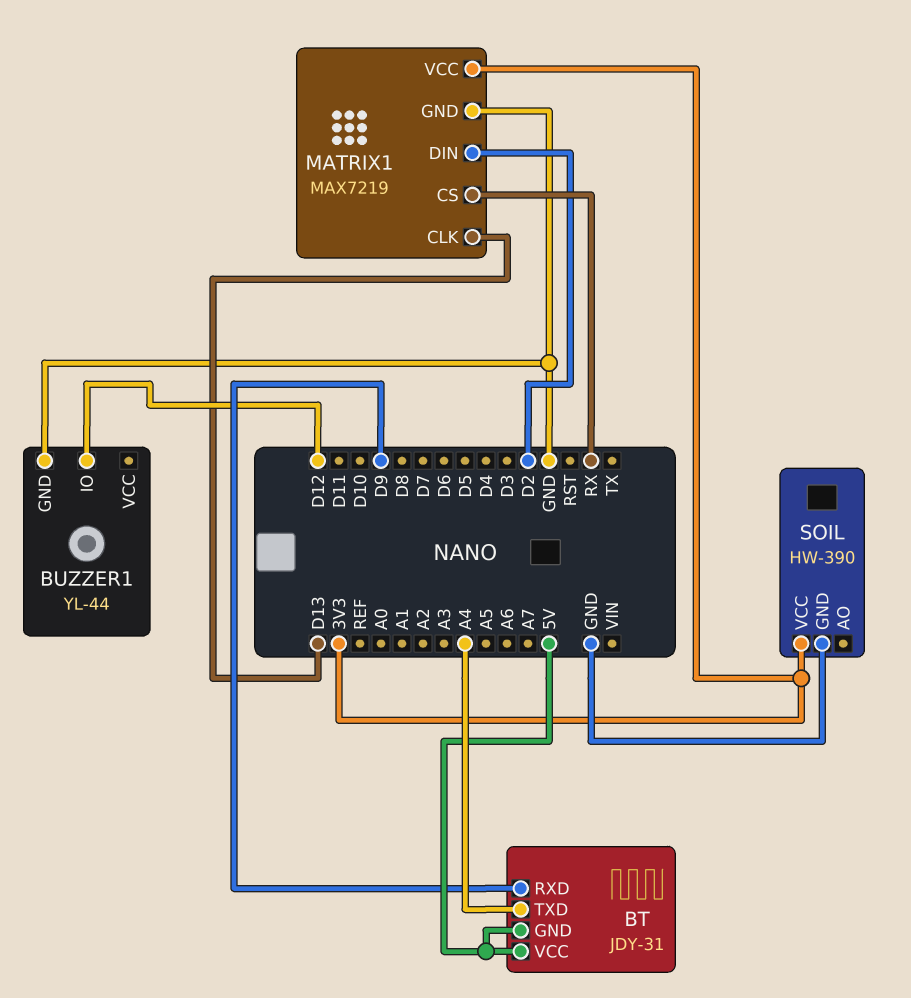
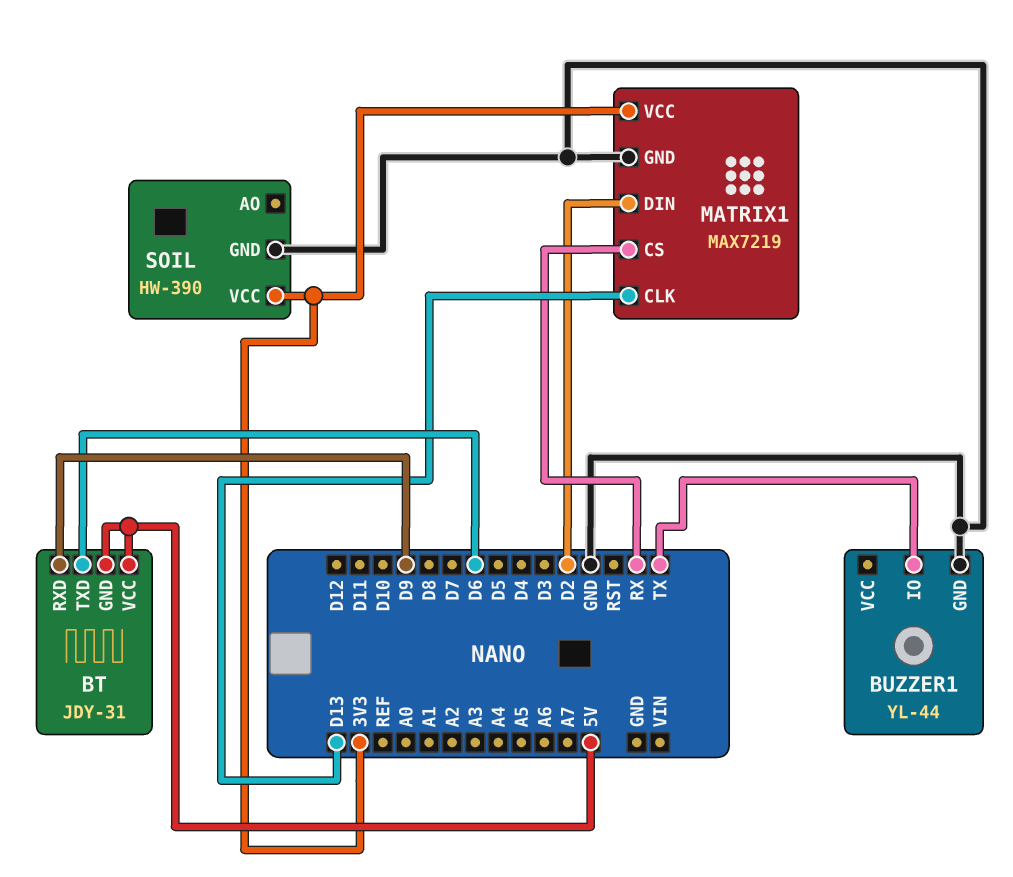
BT pin TXD: A4 -> D6
BUZZER1 pin IO: D12 -> TX

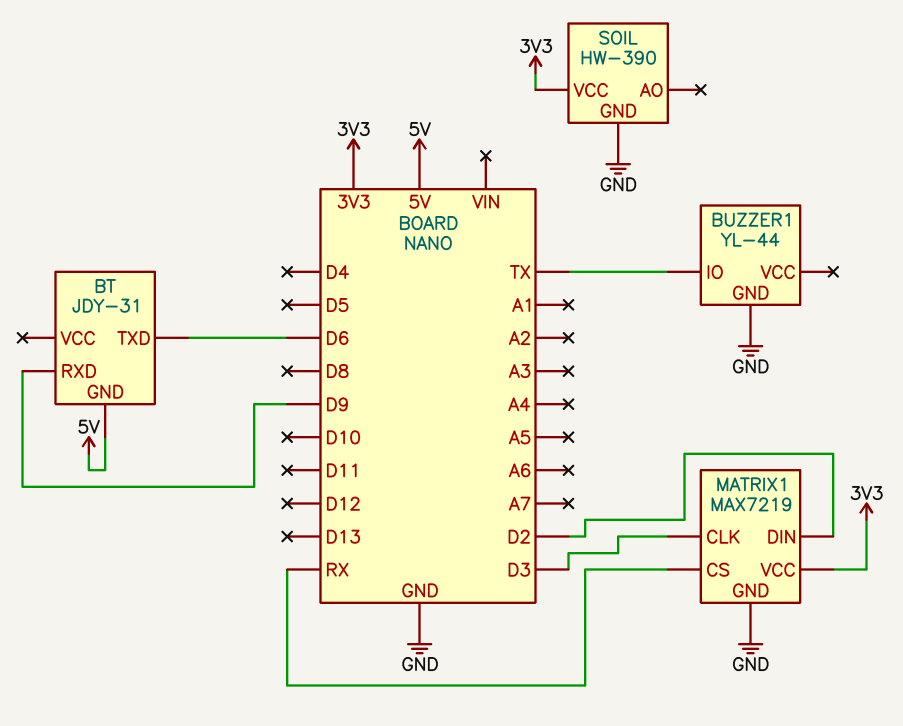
BT pin VCC: 5V -> none
MATRIX1 pin CLK: D13 -> D3

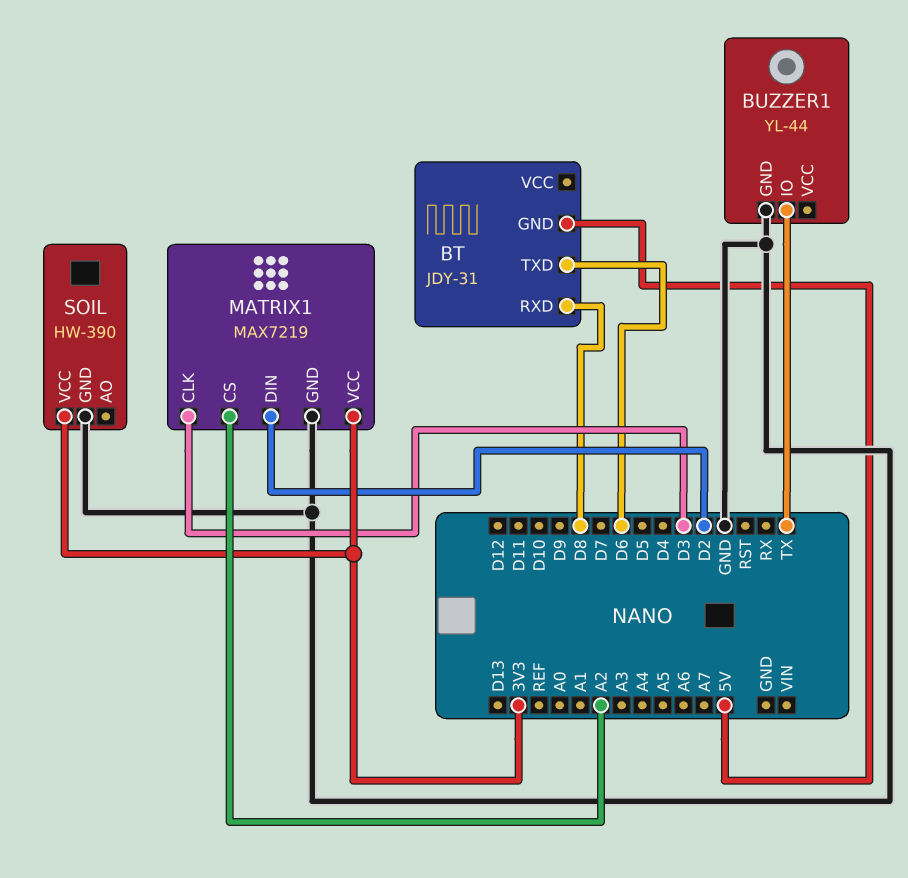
BT pin RXD: D9 -> D8
MATRIX1 pin CS: RX -> A2

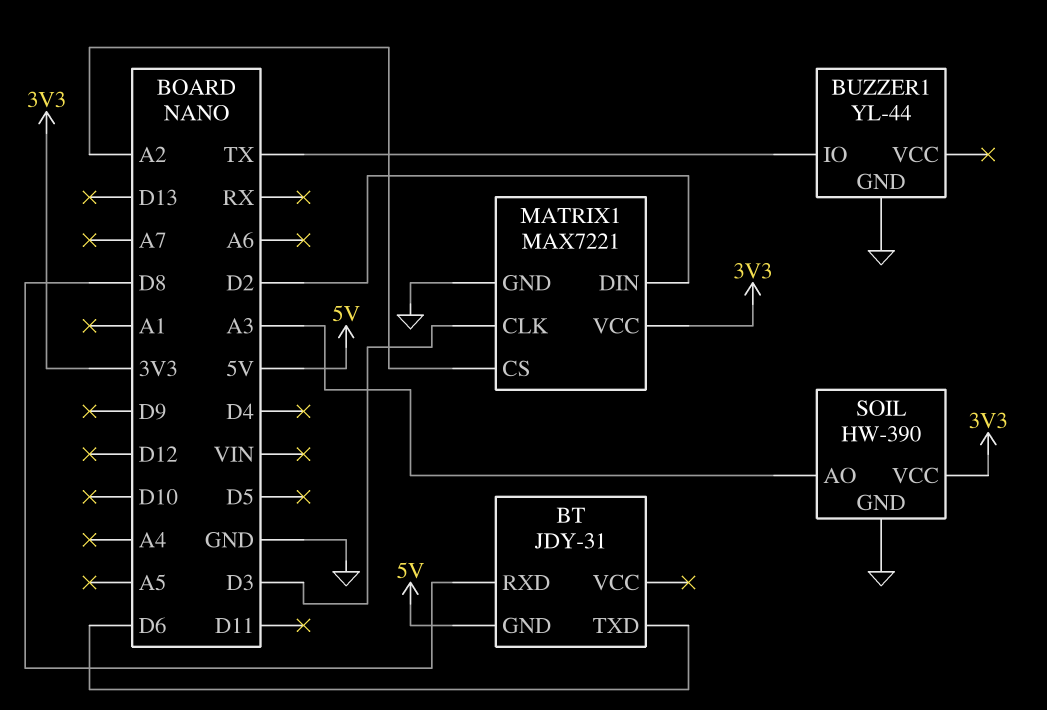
MATRIX1: MAX7219 -> MAX7221
SOIL pin AO: none -> A3

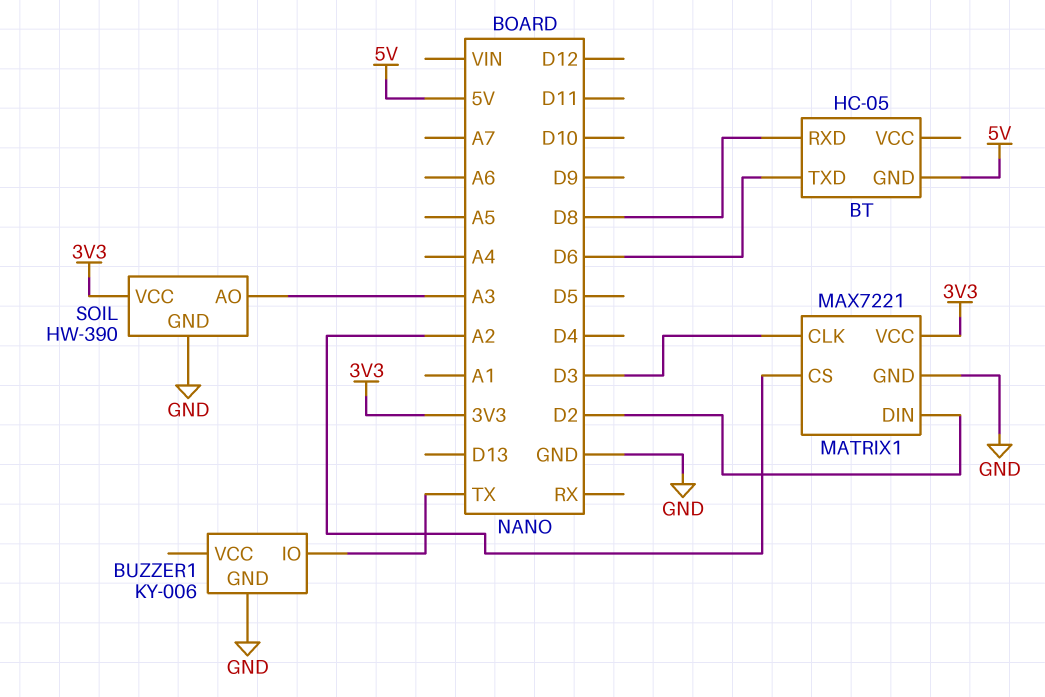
BT: JDY-31 -> HC-05
BUZZER1: YL-44 -> KY-006

